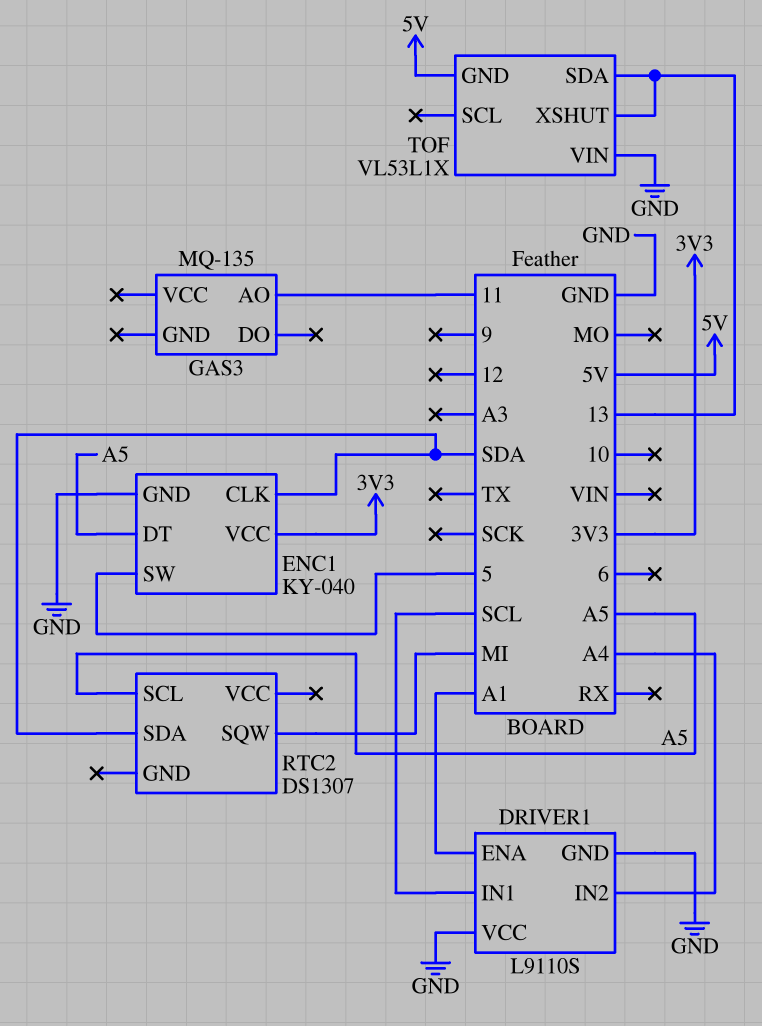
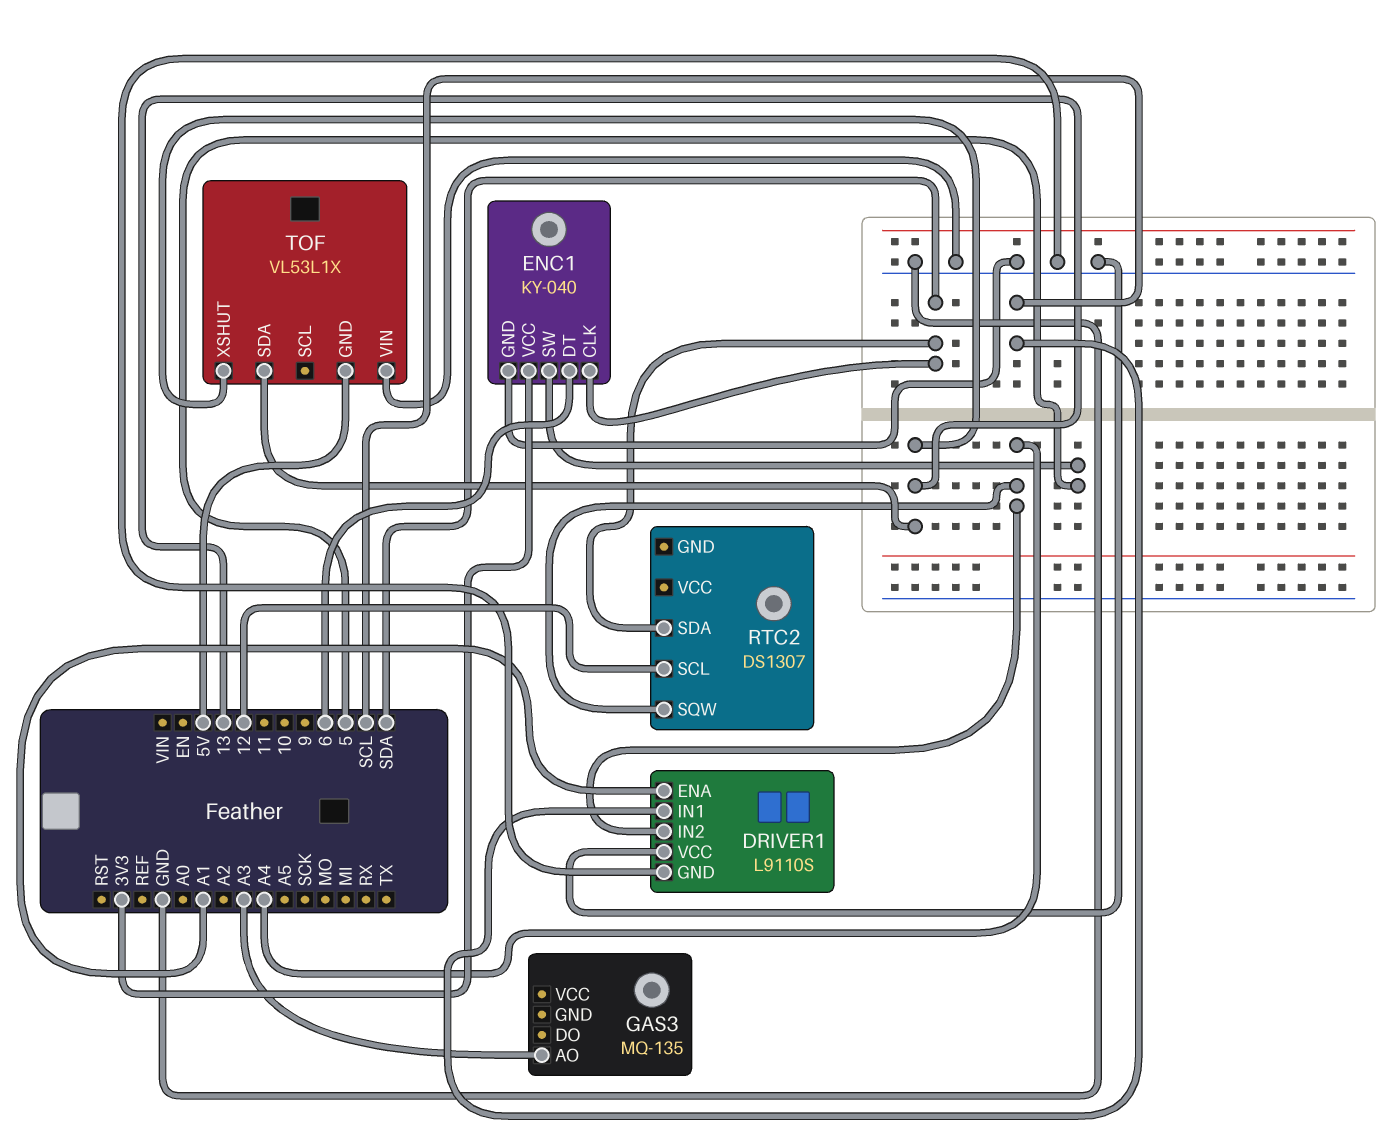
ENC1 pin DT: A5 -> 6
GAS3 pin AO: 11 -> A3
RTC2 pin SCL: A5 -> 12
RTC2 pin SQW: MI -> A4

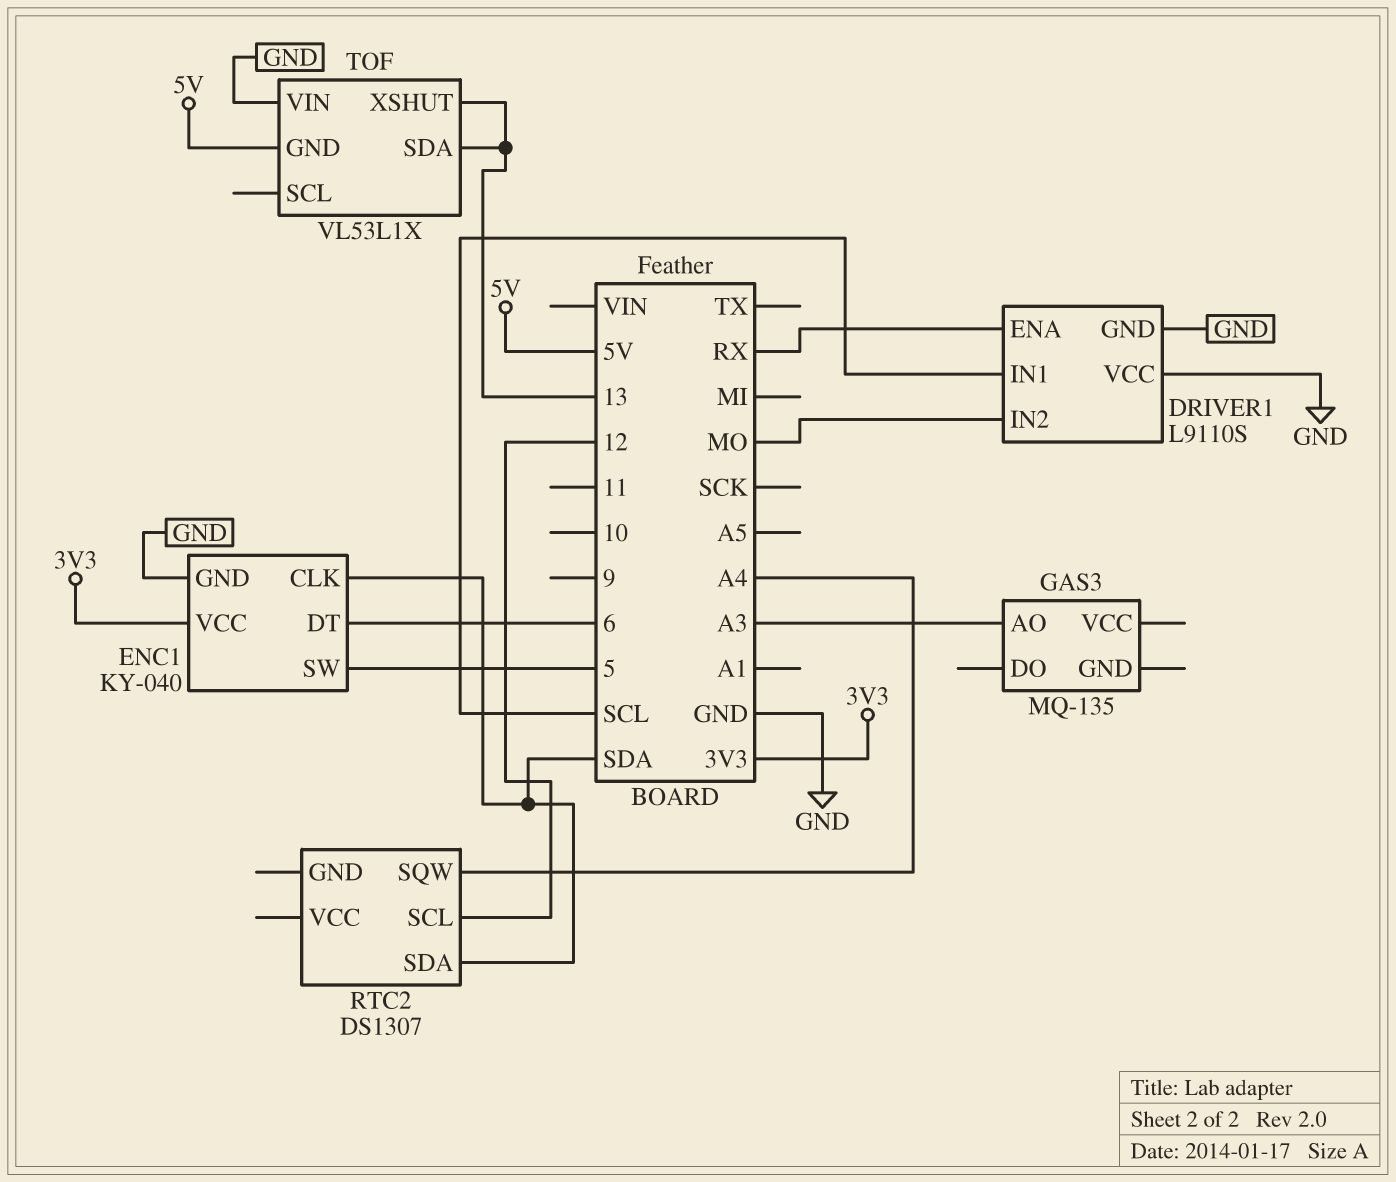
DRIVER1 pin ENA: A1 -> RX
DRIVER1 pin IN2: A4 -> MO

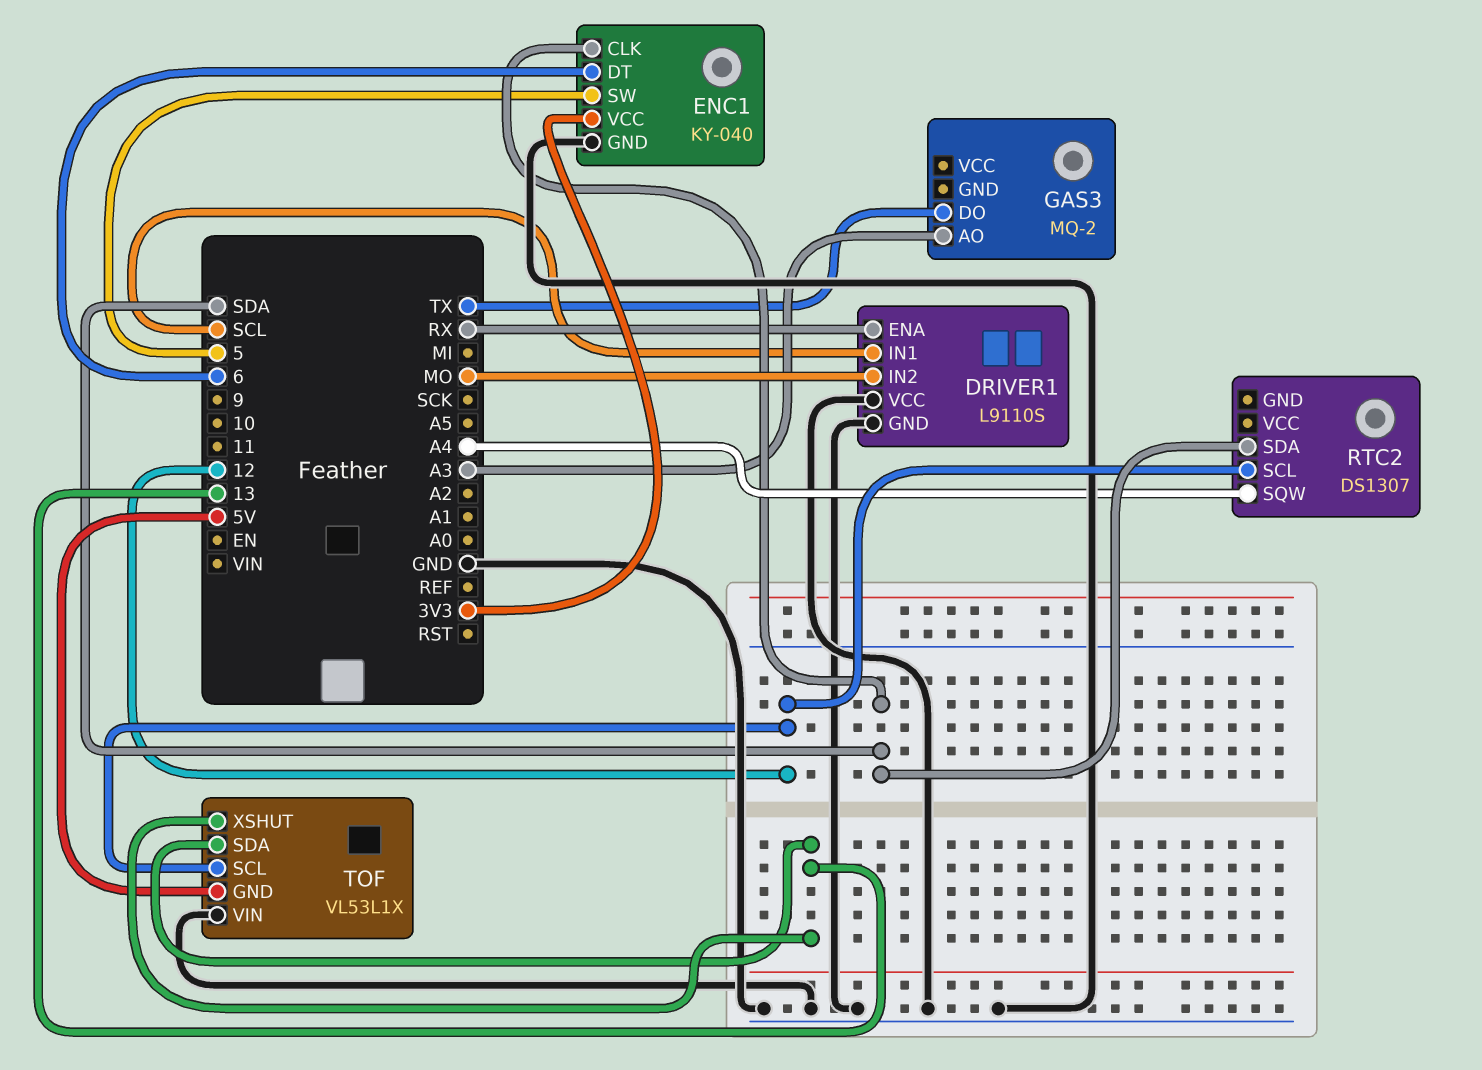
GAS3: MQ-135 -> MQ-2
GAS3 pin DO: none -> TX
TOF pin SCL: none -> 12

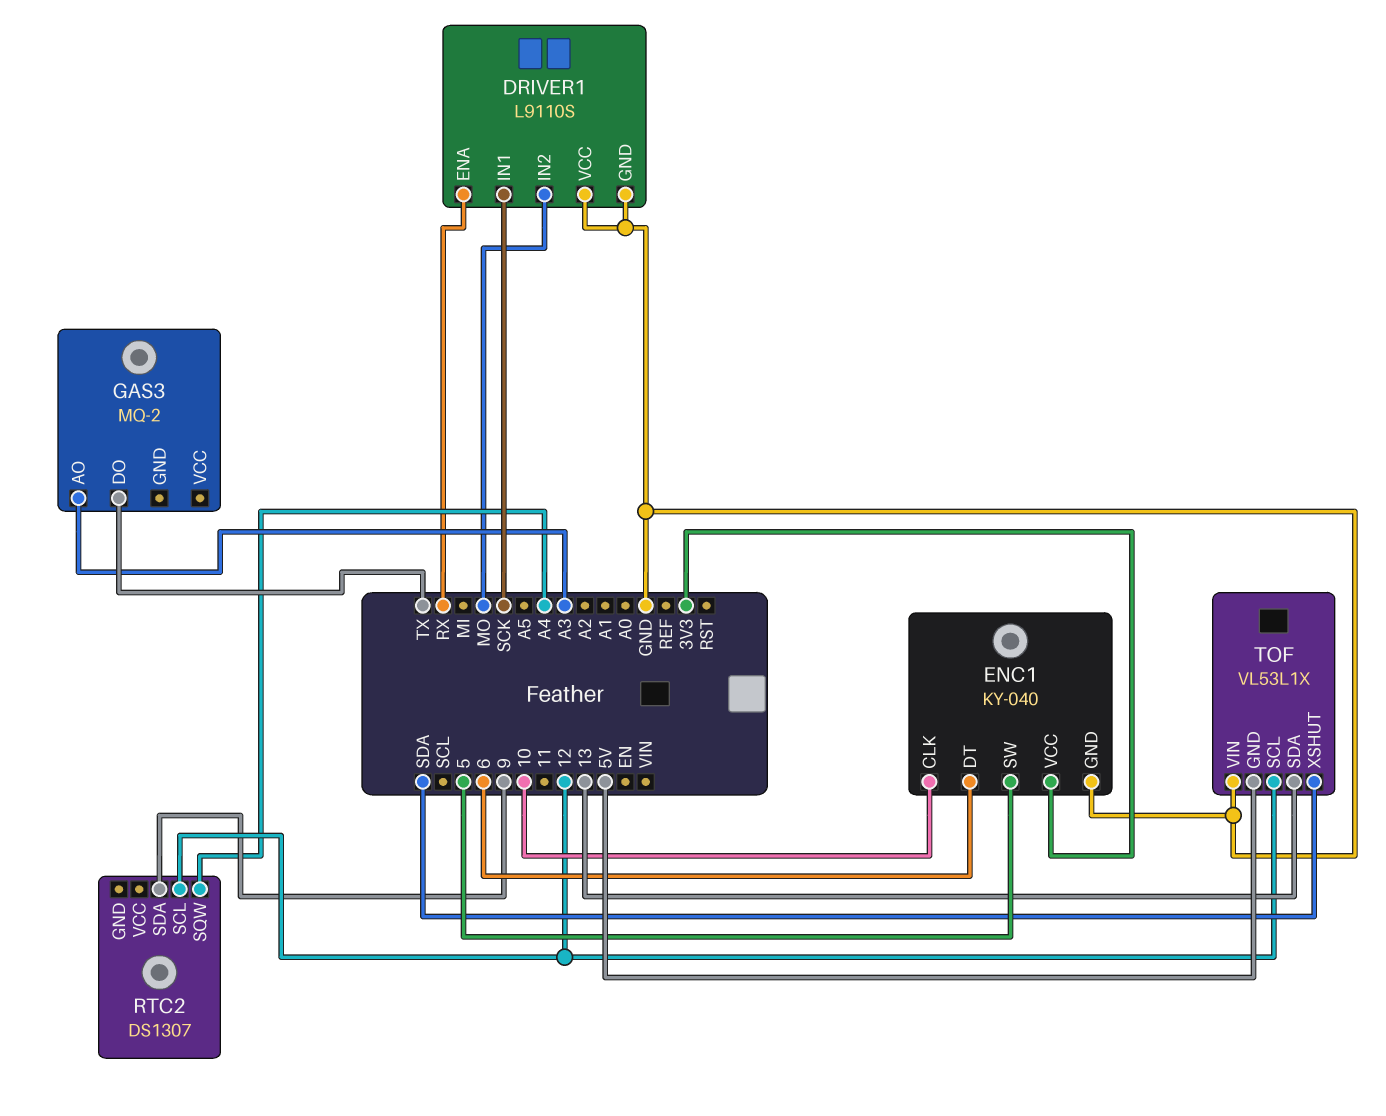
DRIVER1 pin IN1: SCL -> SCK
ENC1 pin CLK: SDA -> 10
RTC2 pin SDA: SDA -> 9
TOF pin XSHUT: 13 -> SDA

